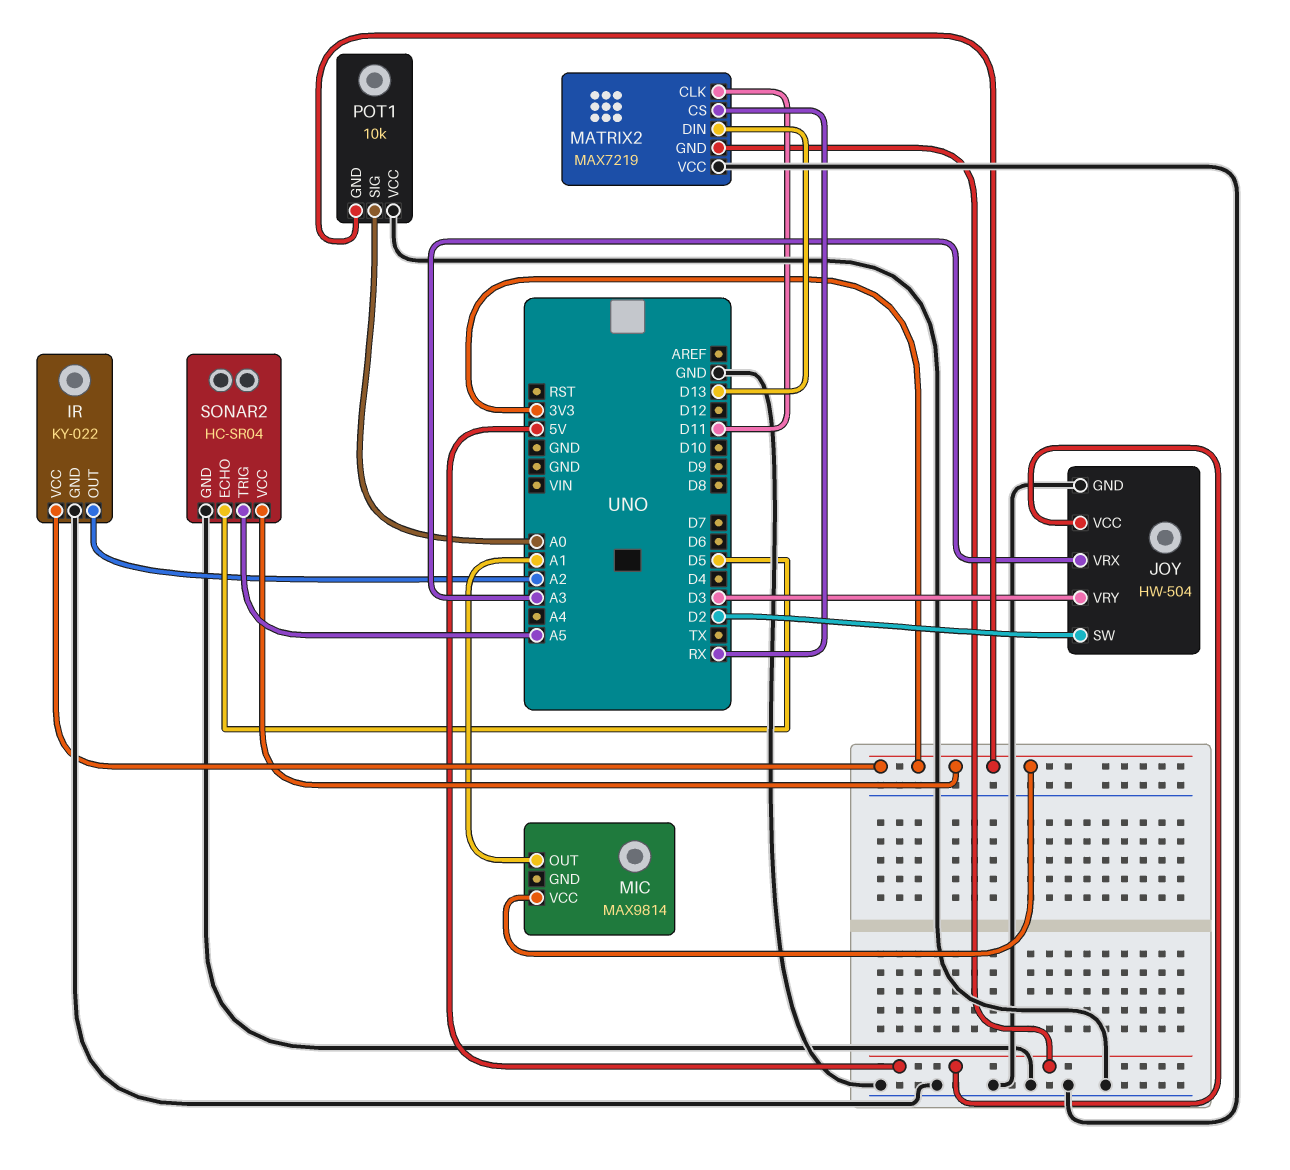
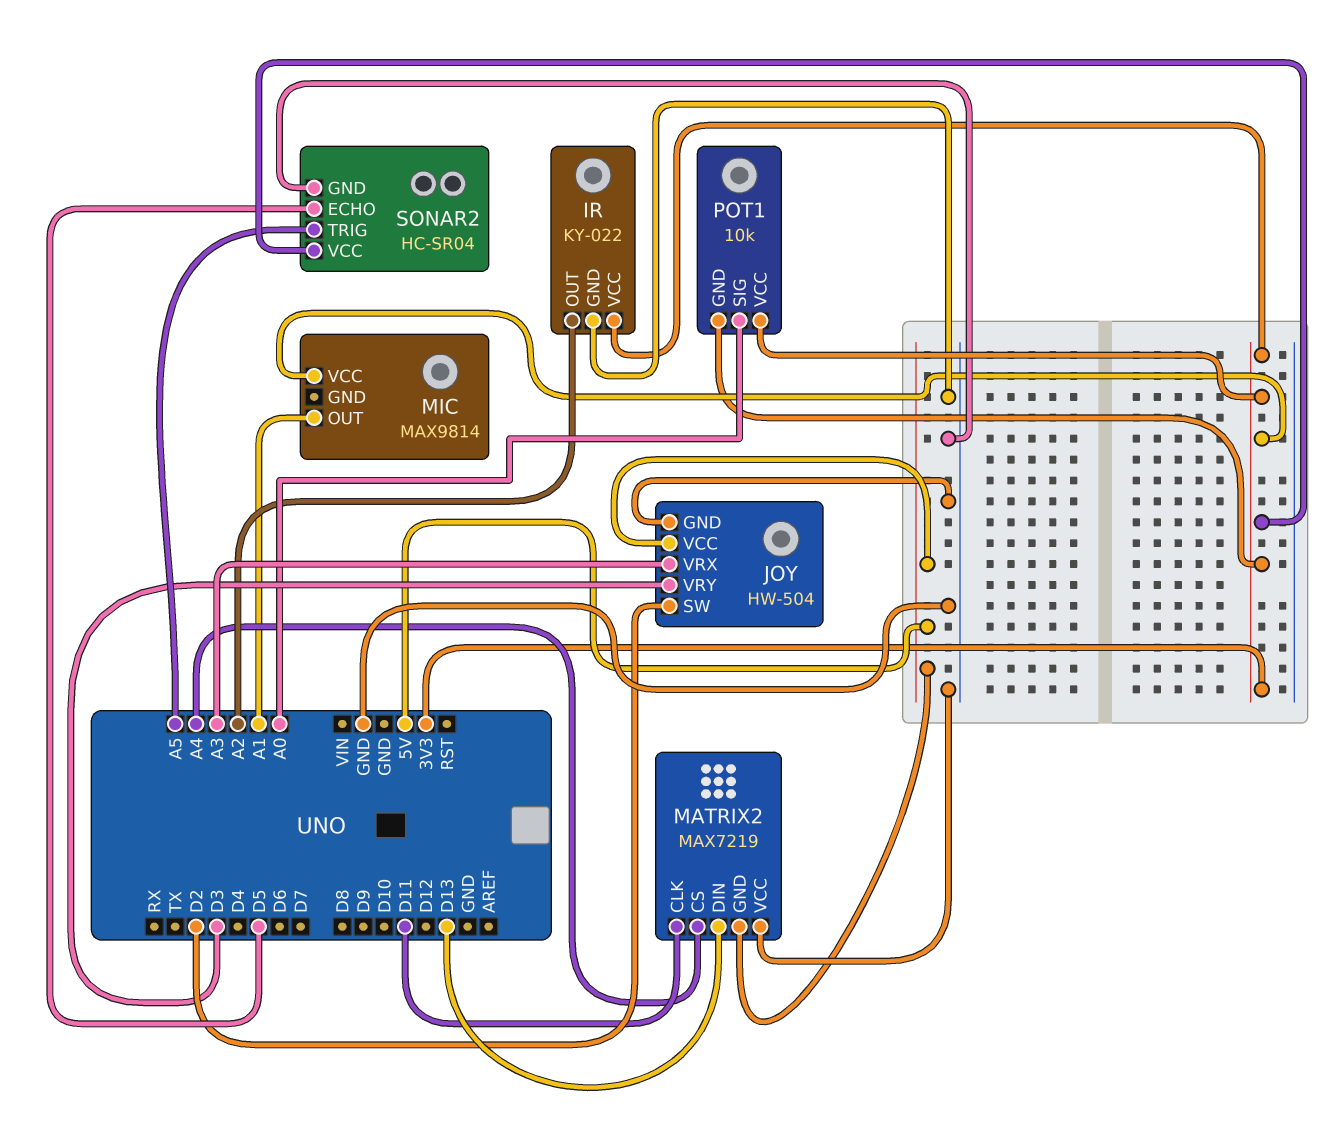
MATRIX2 pin CS: RX -> A4
POT1 pin VCC: GND -> 3V3

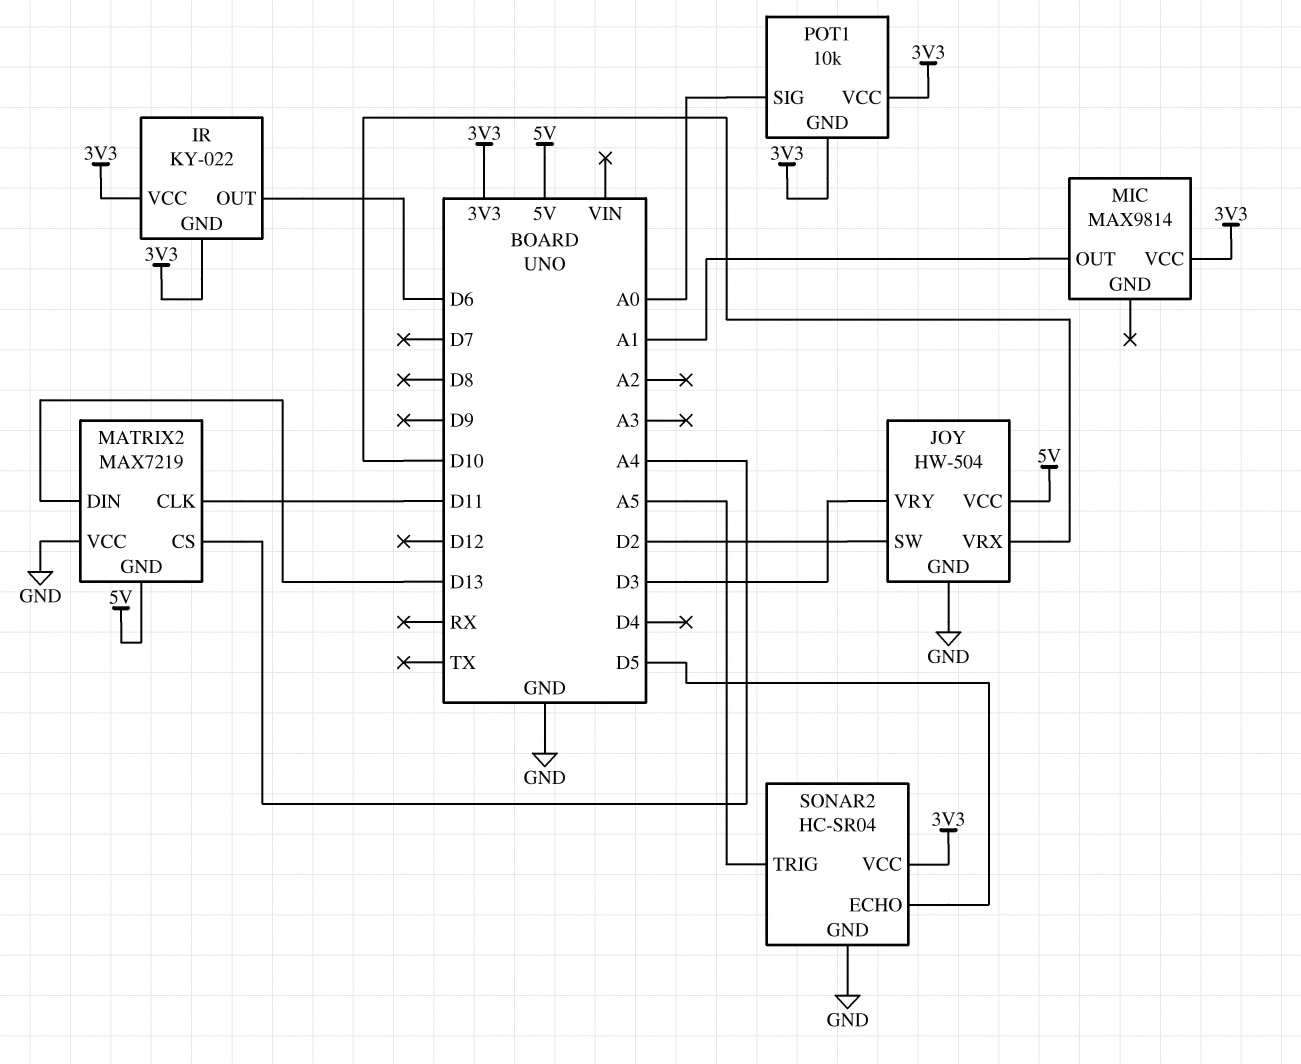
IR pin GND: GND -> 3V3
IR pin OUT: A2 -> D6
JOY pin VRX: A3 -> D10

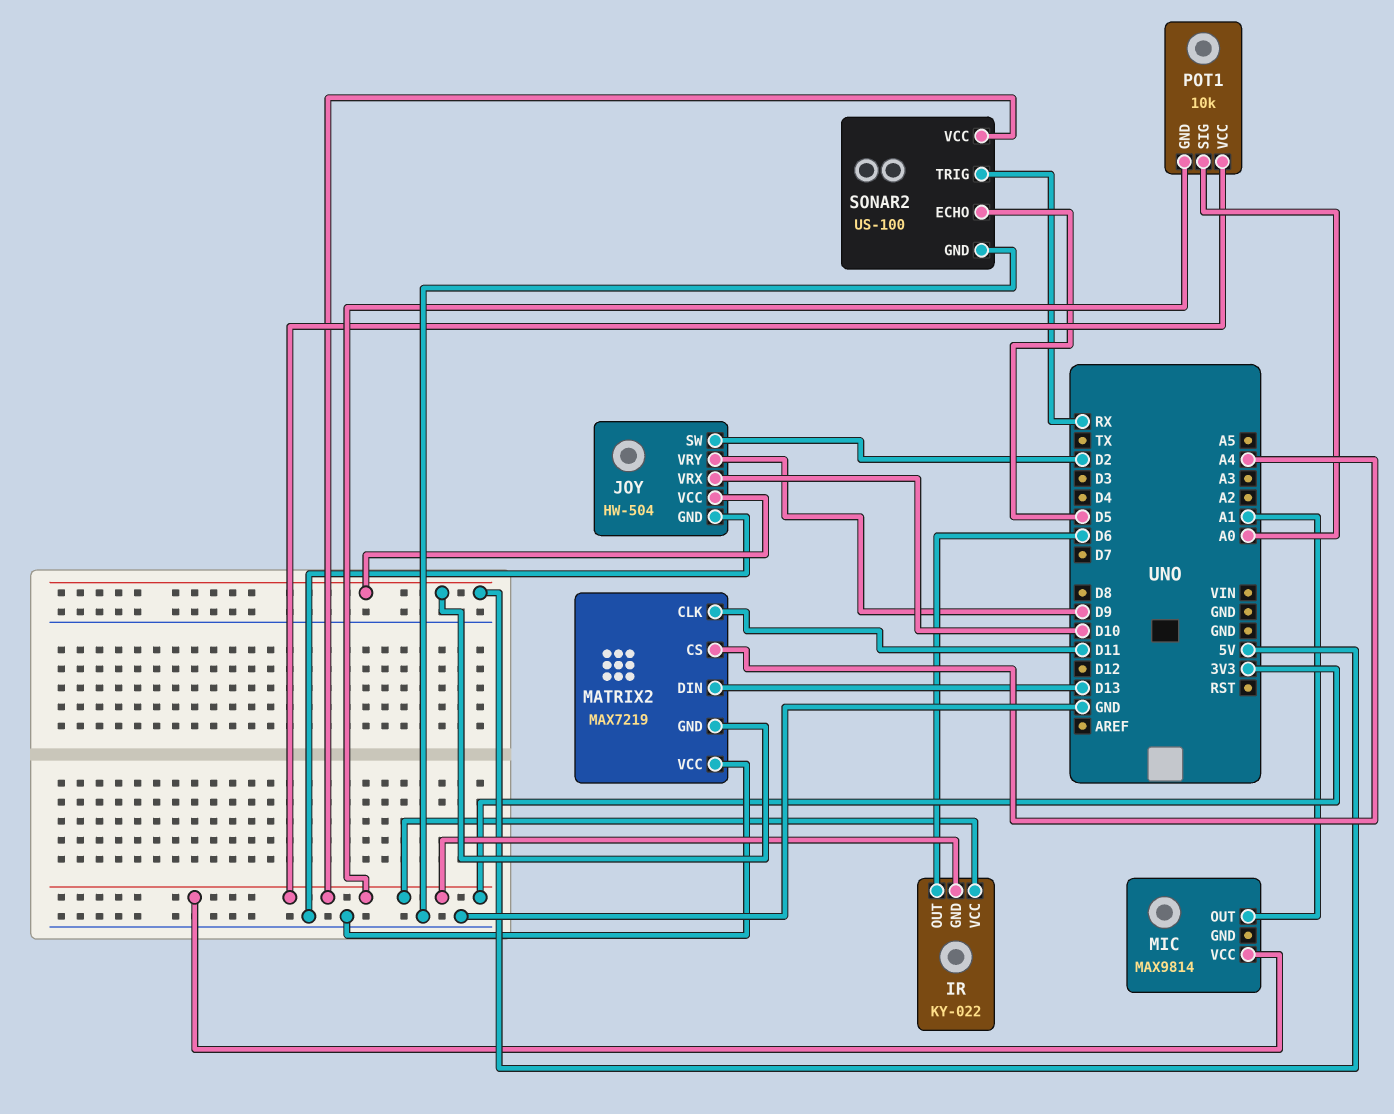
JOY pin VRY: D3 -> D9
SONAR2: HC-SR04 -> US-100
SONAR2 pin TRIG: A5 -> RX

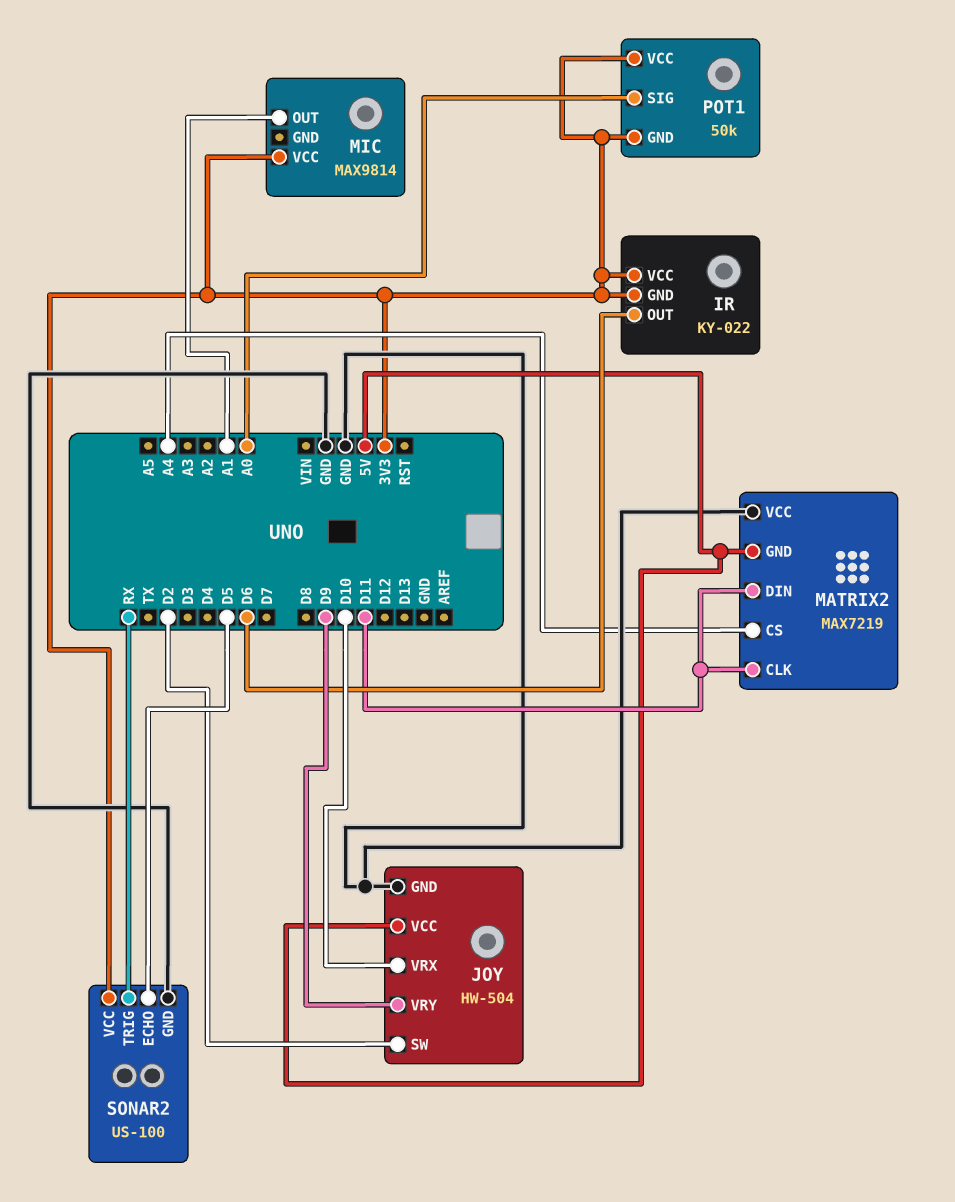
MATRIX2 pin DIN: D13 -> D11
POT1: 10k -> 50k

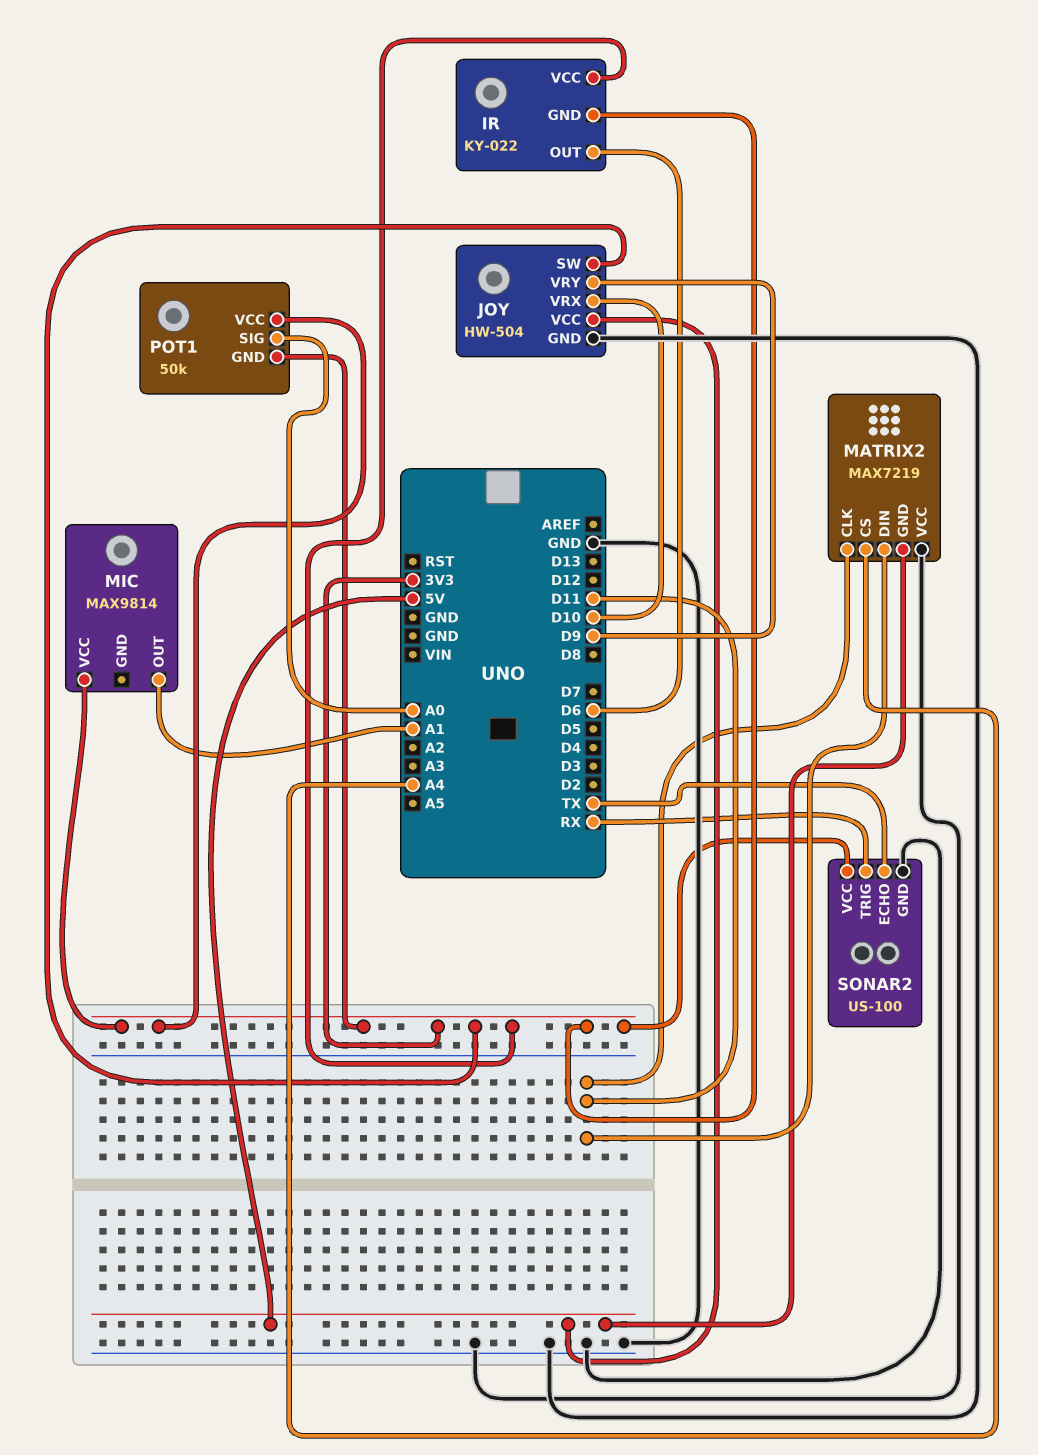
JOY pin SW: D2 -> 3V3
SONAR2 pin ECHO: D5 -> TX

